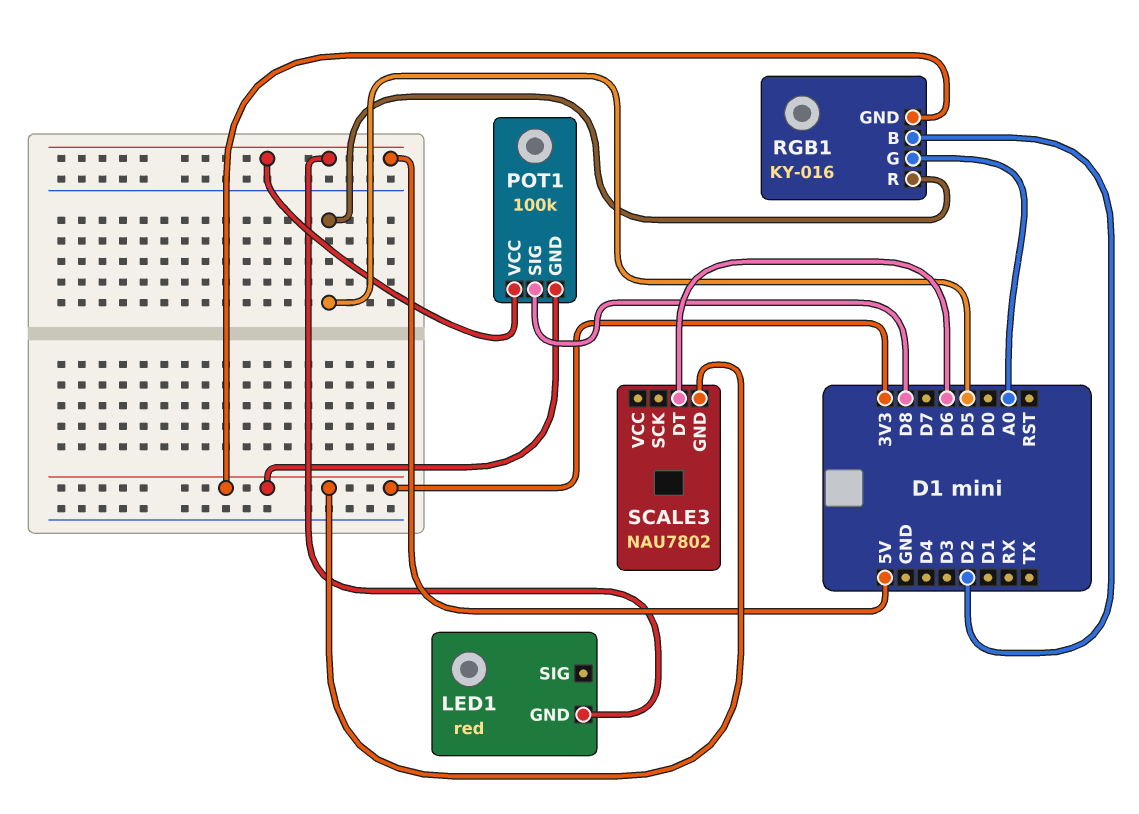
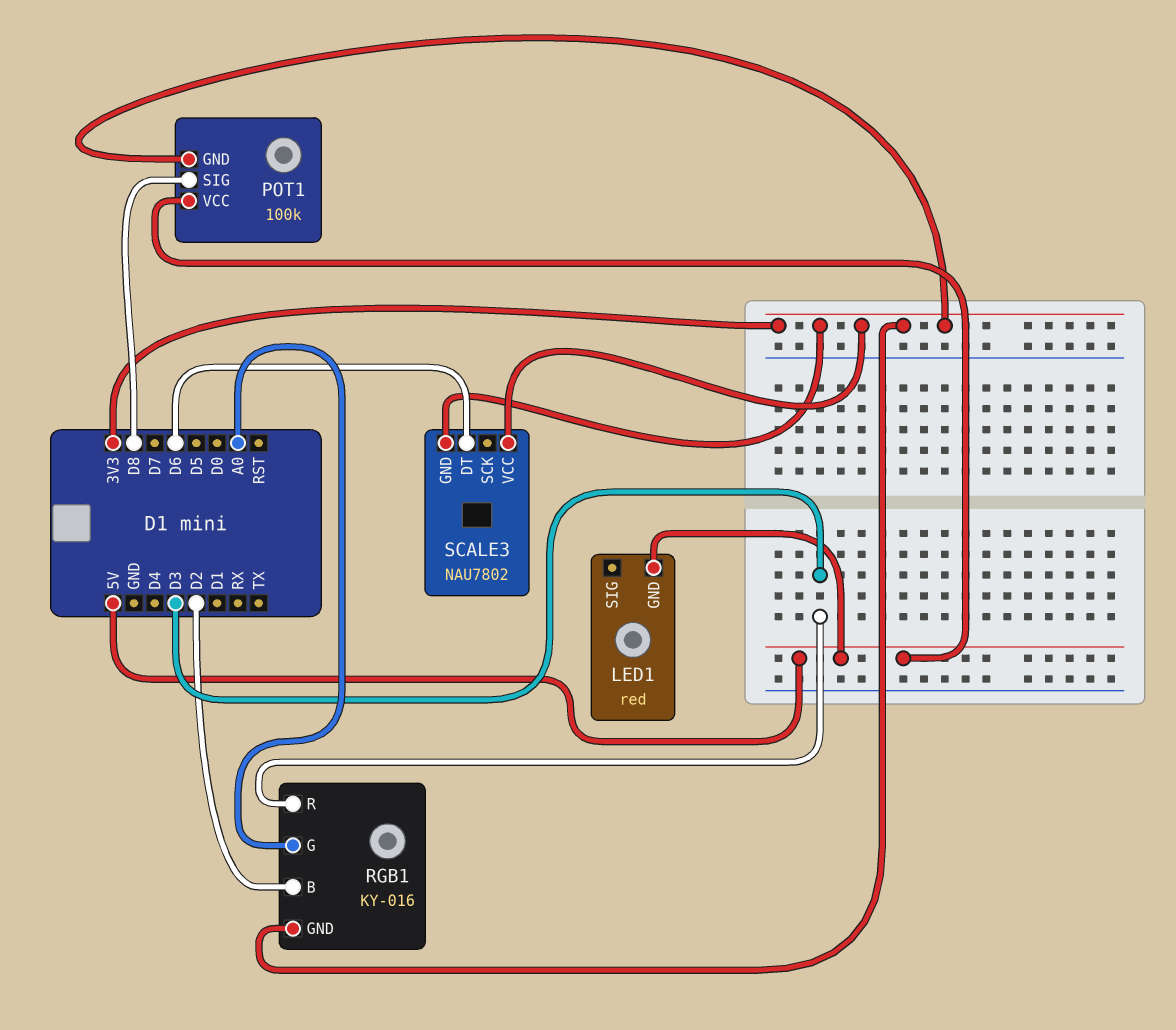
RGB1 pin R: D5 -> D3
SCALE3 pin VCC: none -> 3V3

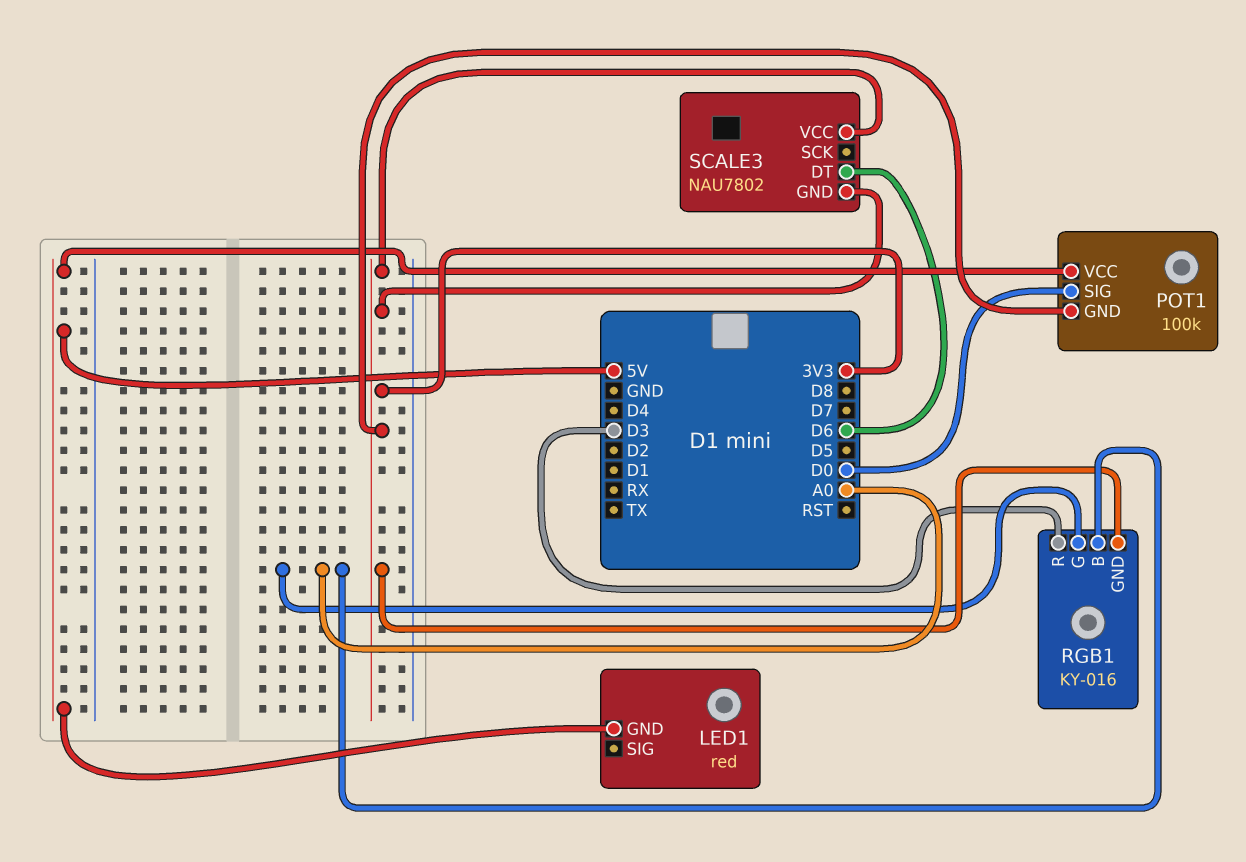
POT1 pin SIG: D8 -> D0
RGB1 pin B: D2 -> A0

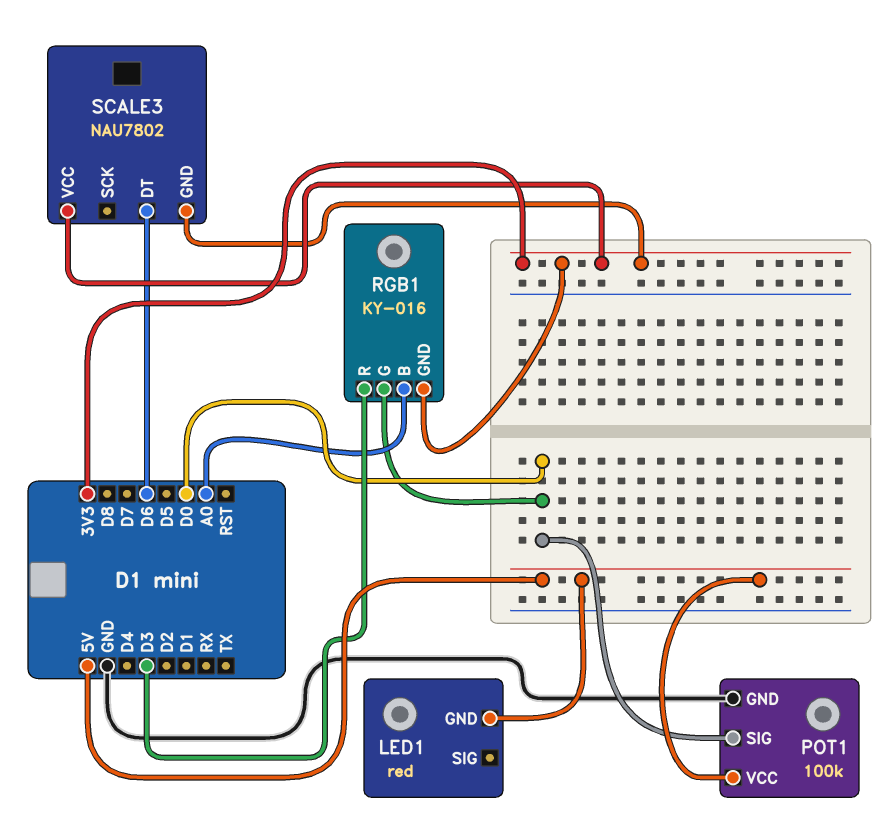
POT1 pin GND: 3V3 -> GND
RGB1 pin G: A0 -> D0

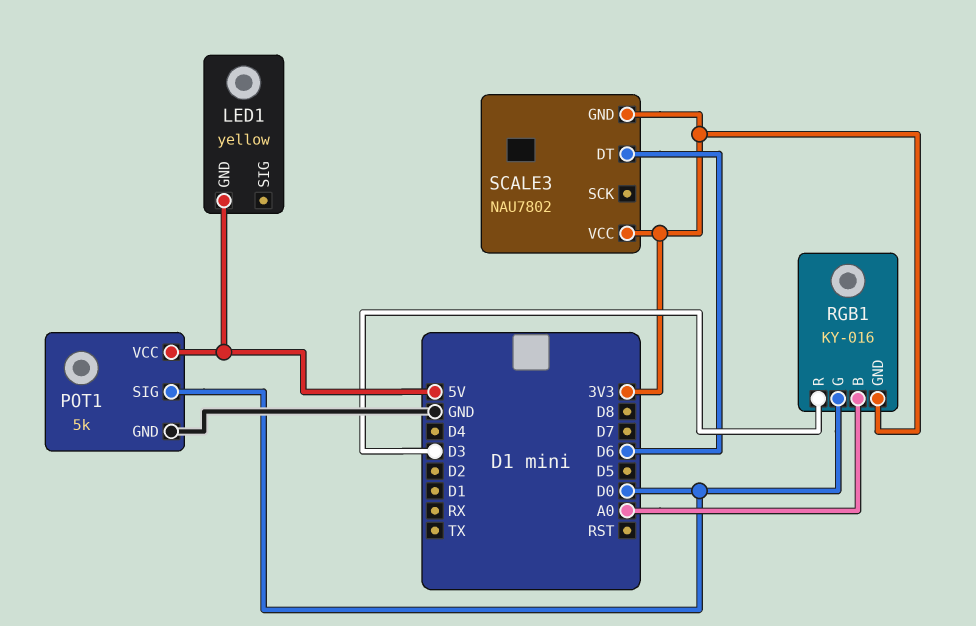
LED1: red -> yellow
POT1: 100k -> 5k

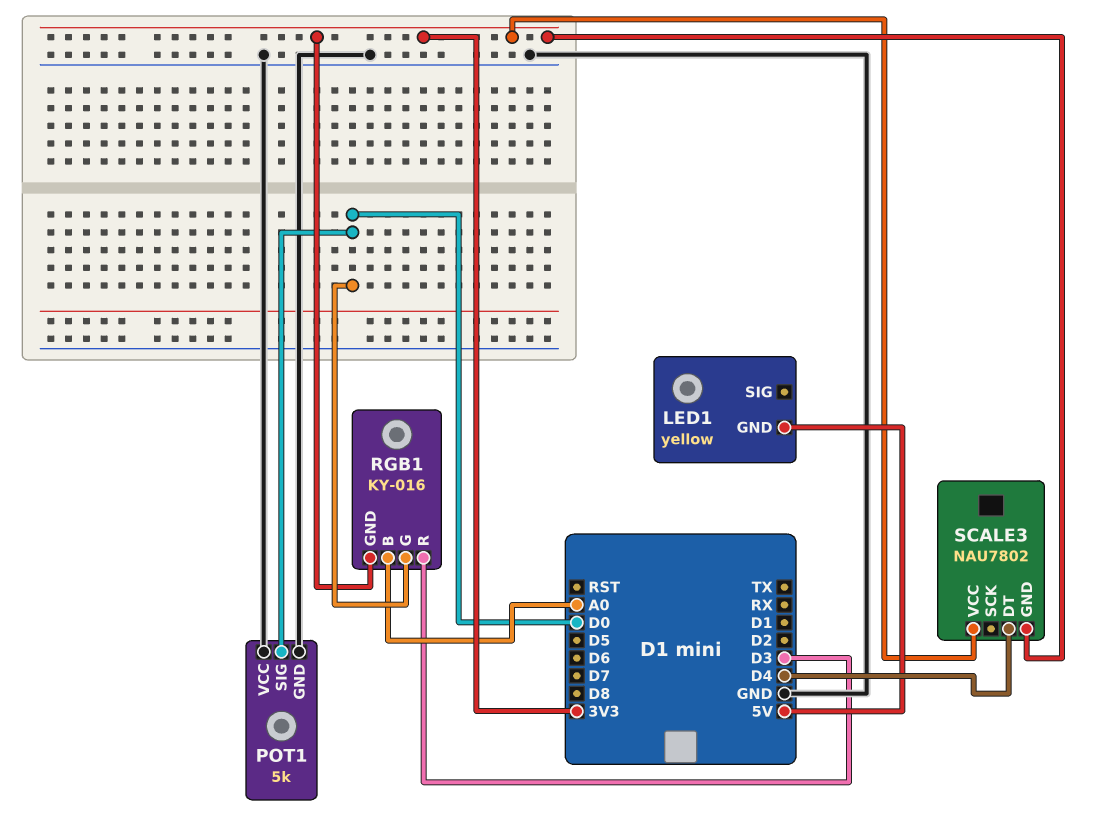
POT1 pin VCC: 5V -> GND
SCALE3 pin DT: D6 -> D4

